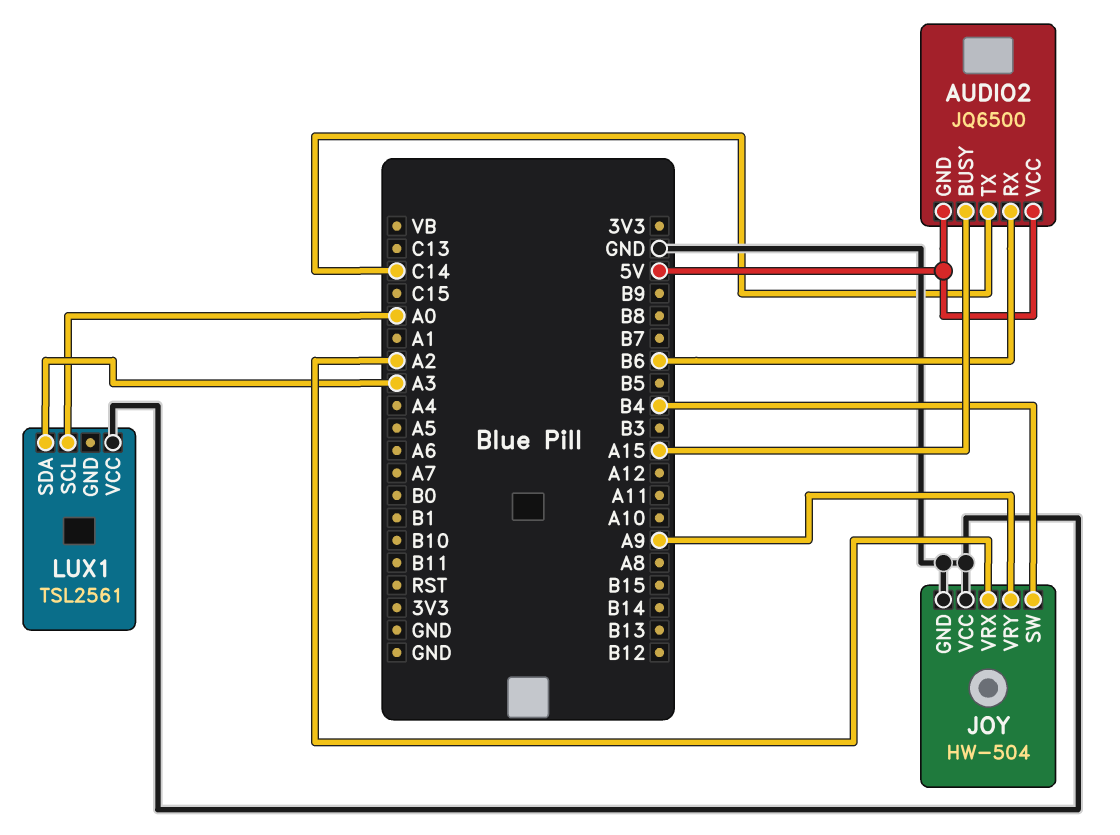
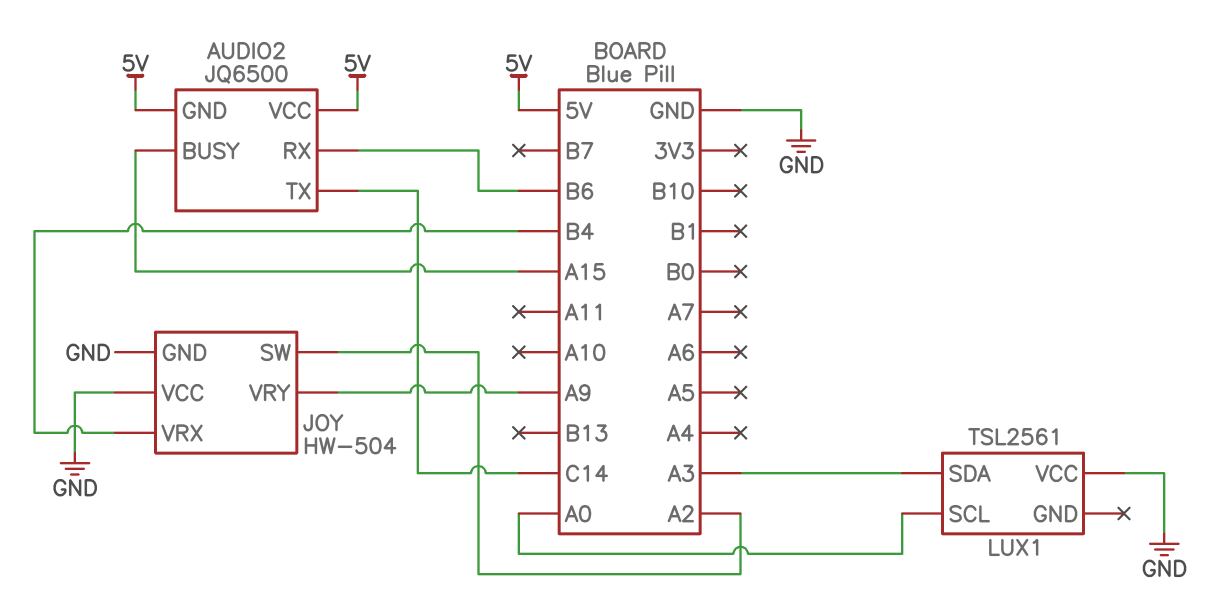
JOY pin SW: B4 -> A2
JOY pin VRX: A2 -> B4

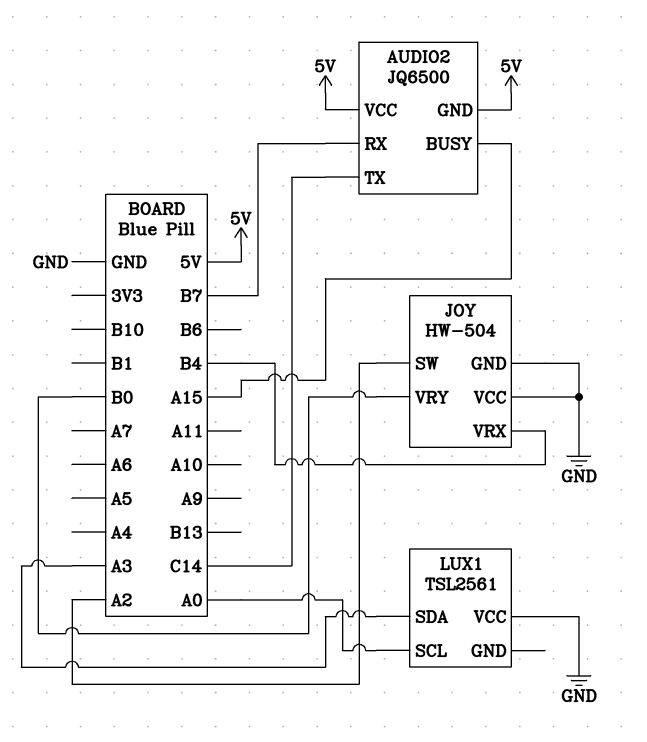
AUDIO2 pin RX: B6 -> B7
JOY pin VRY: A9 -> B0

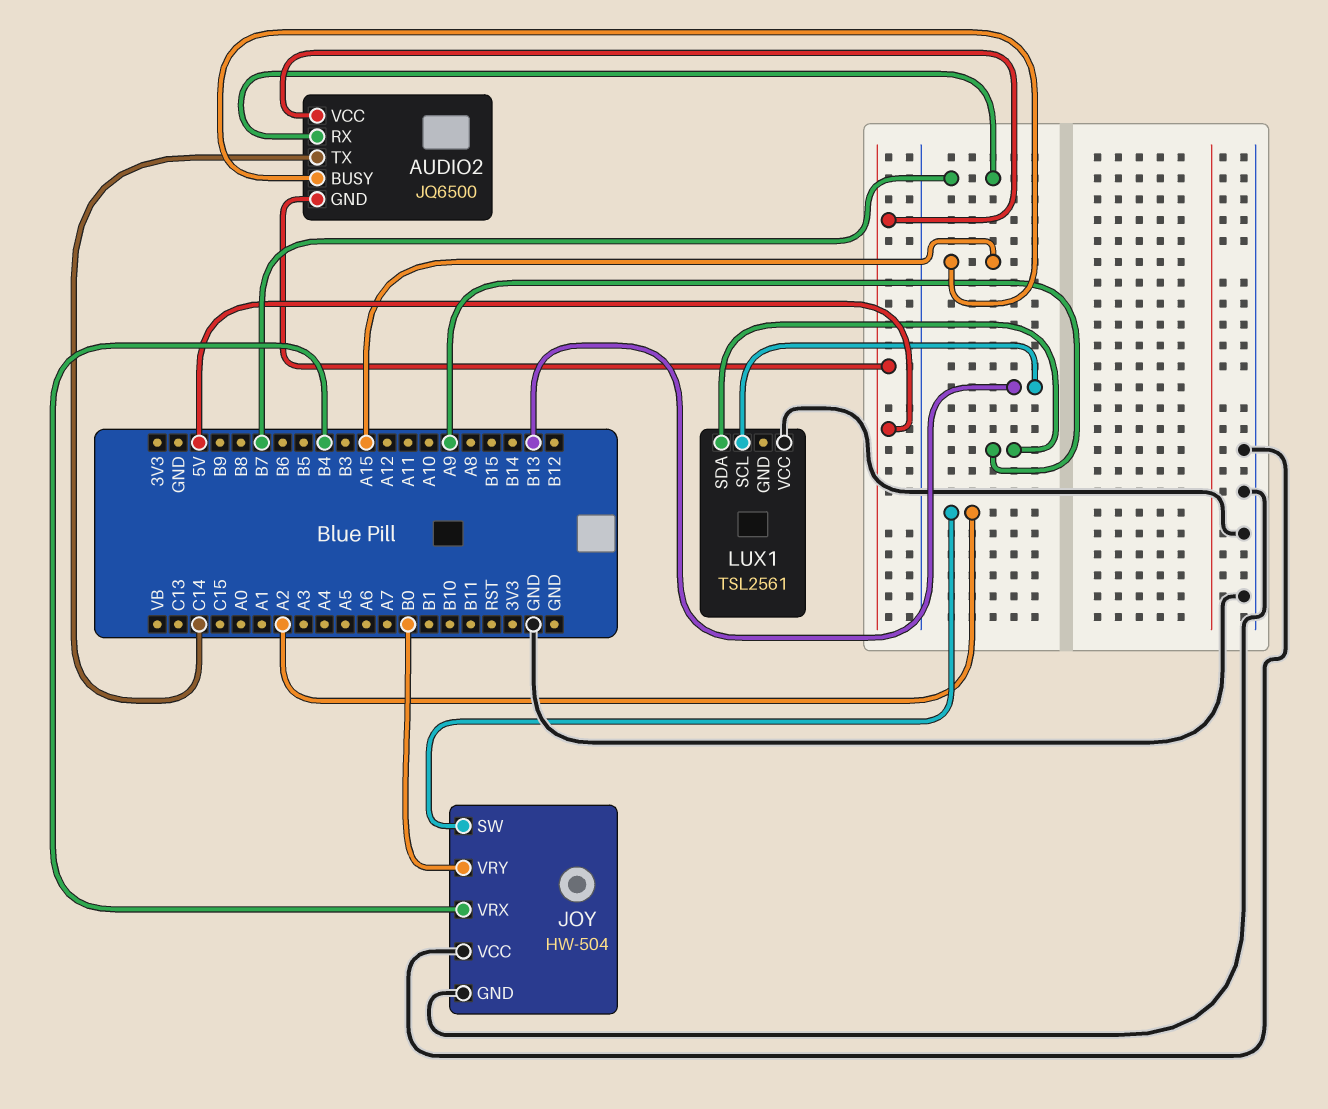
LUX1 pin SCL: A0 -> B13
LUX1 pin SDA: A3 -> A9

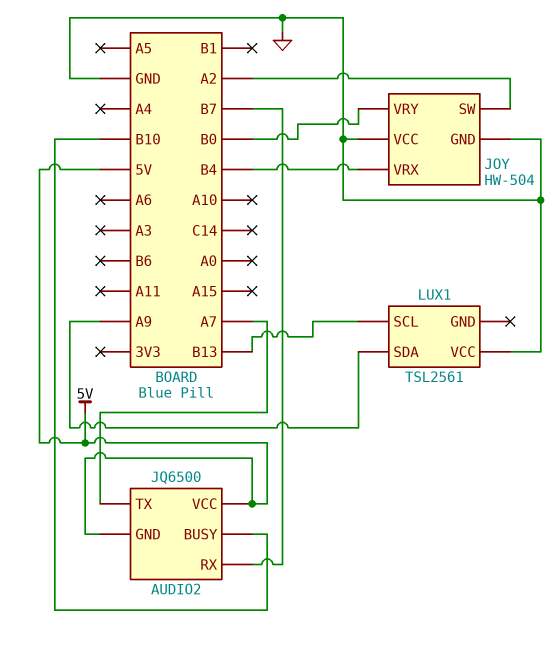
AUDIO2 pin BUSY: A15 -> B10
AUDIO2 pin TX: C14 -> A7

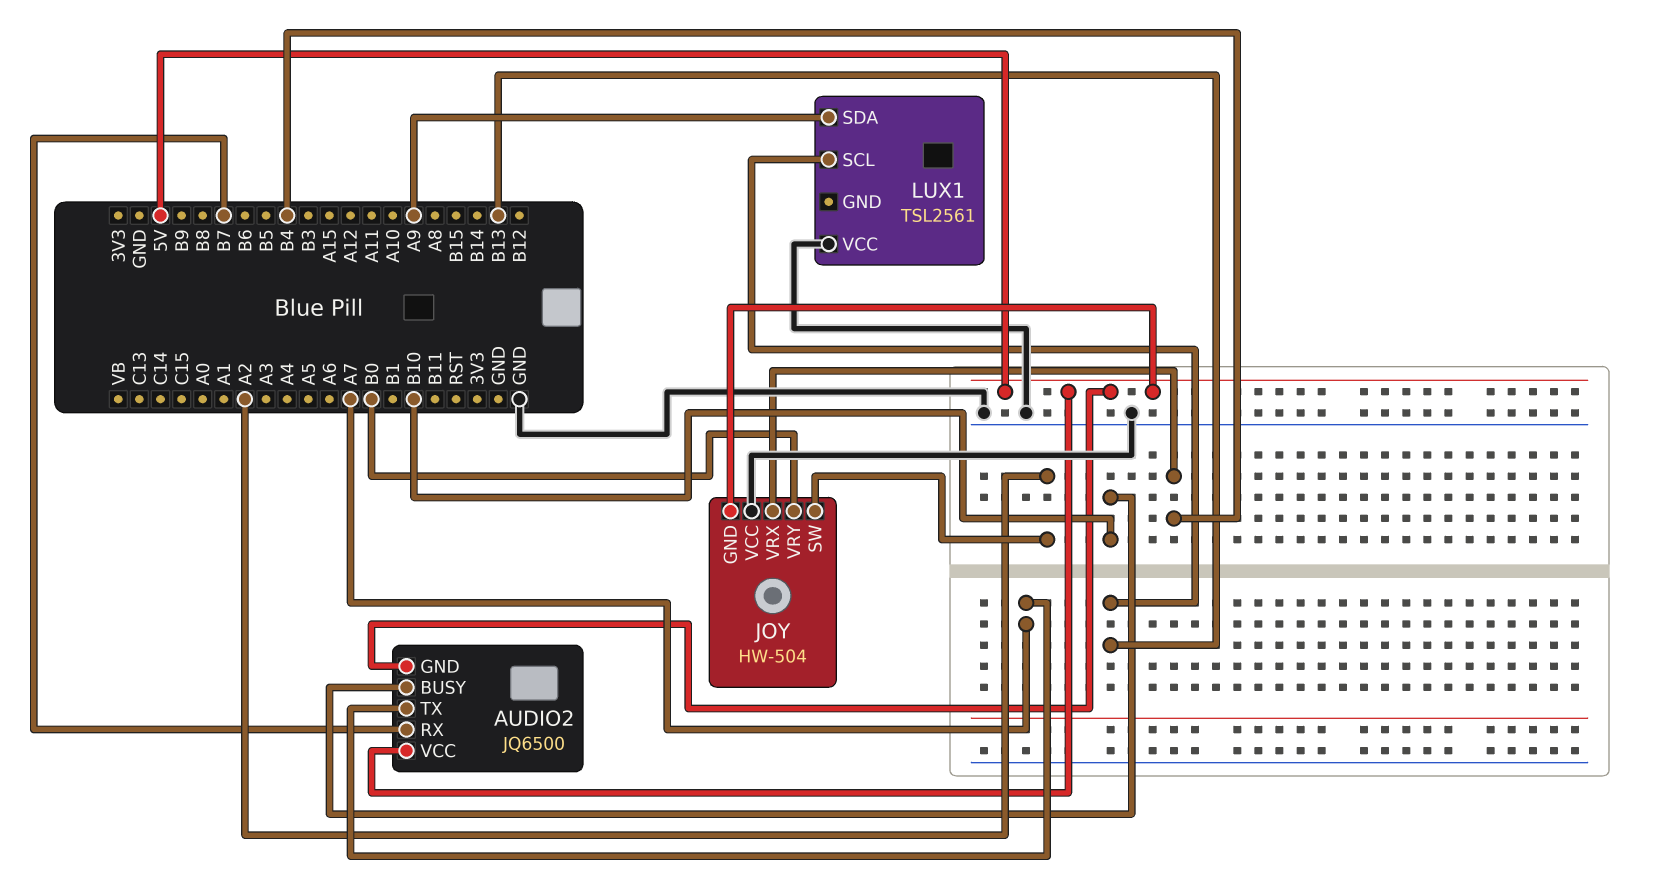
JOY pin GND: GND -> 5V

